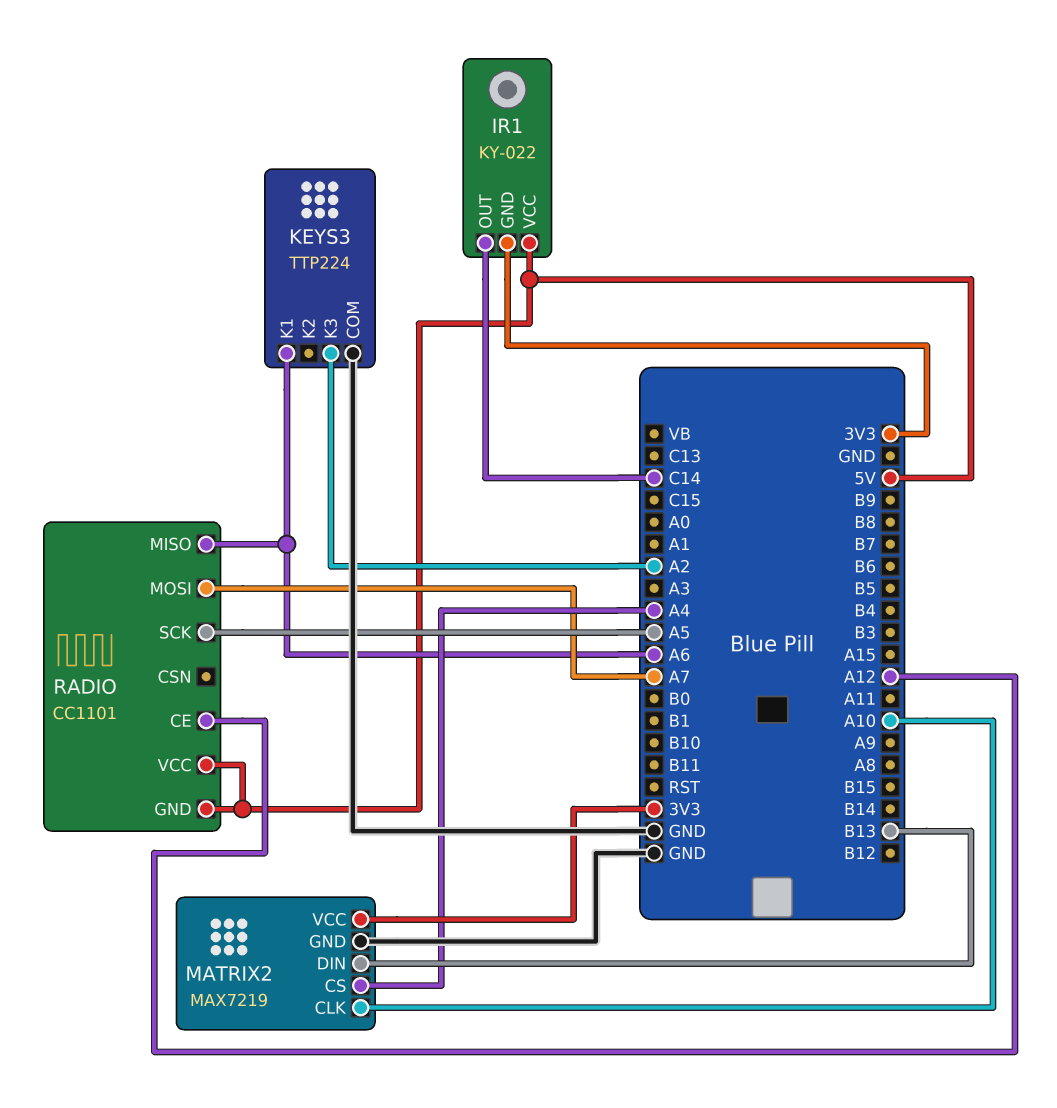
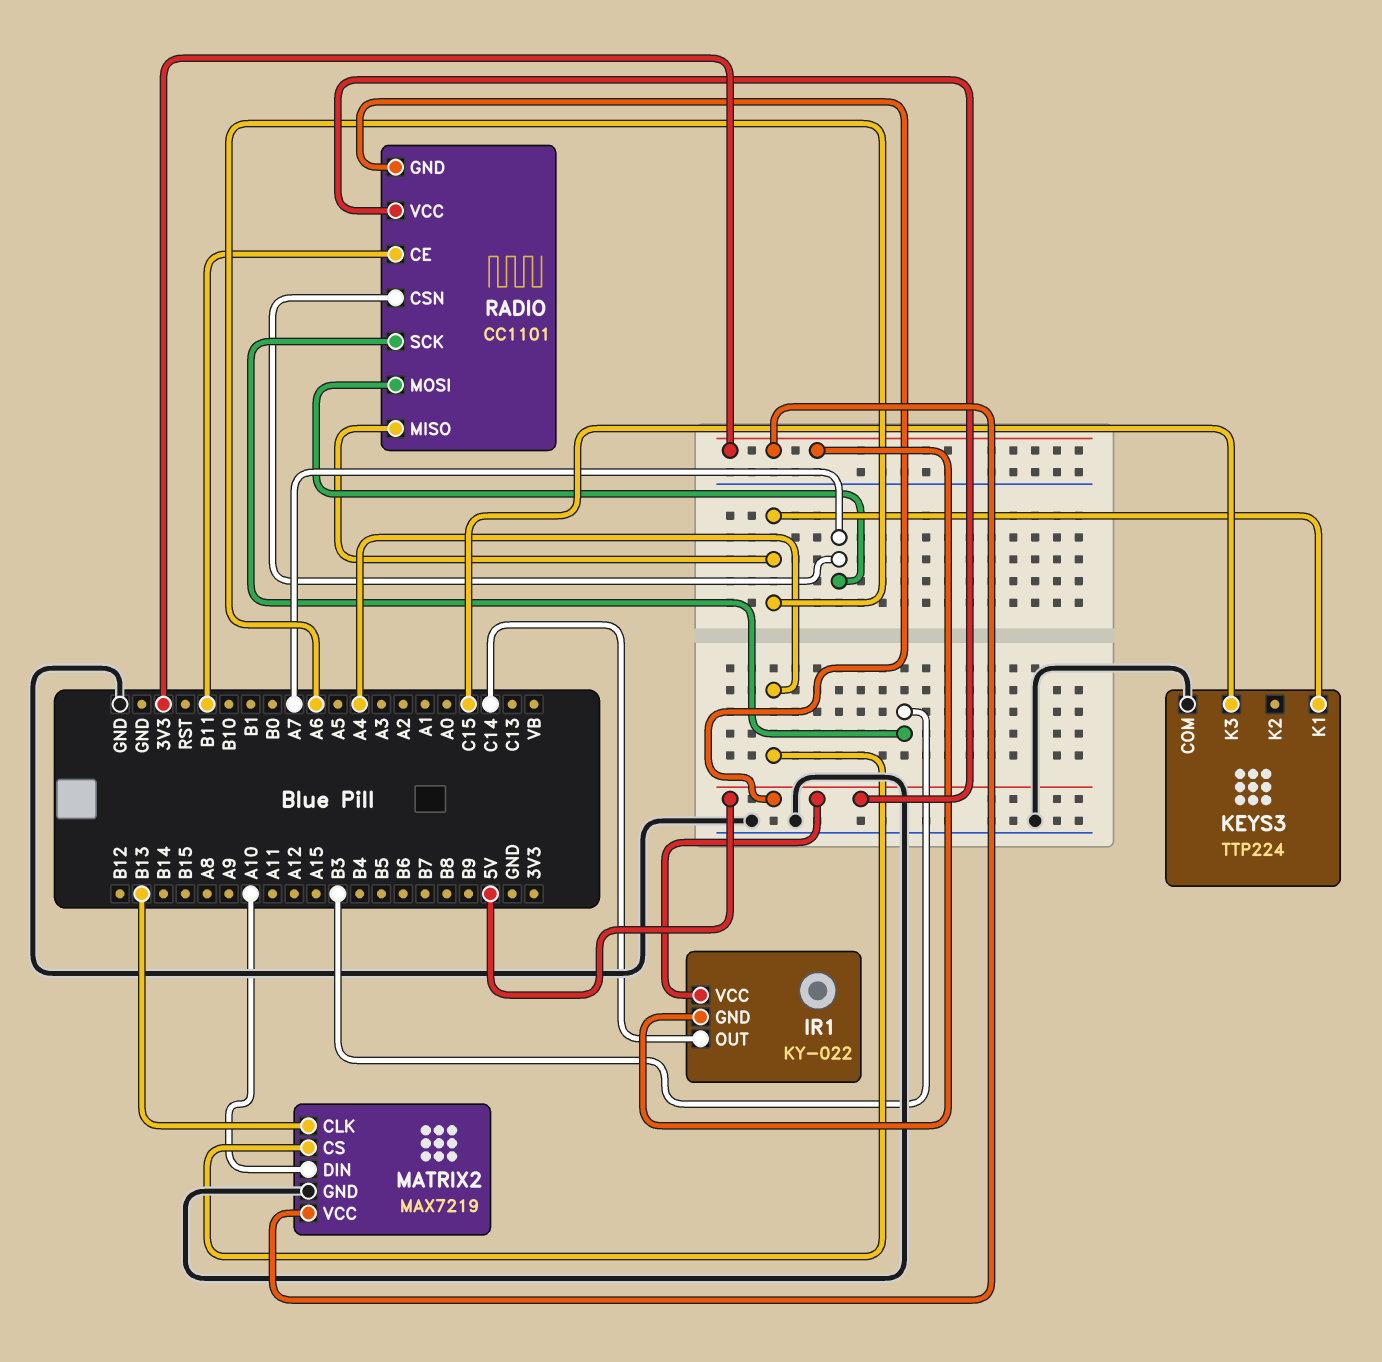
KEYS3 pin K3: A2 -> C15
MATRIX2 pin CLK: A10 -> B13
MATRIX2 pin DIN: B13 -> A10
RADIO pin CE: A12 -> B11
RADIO pin CSN: none -> A7
RADIO pin SCK: A5 -> B3

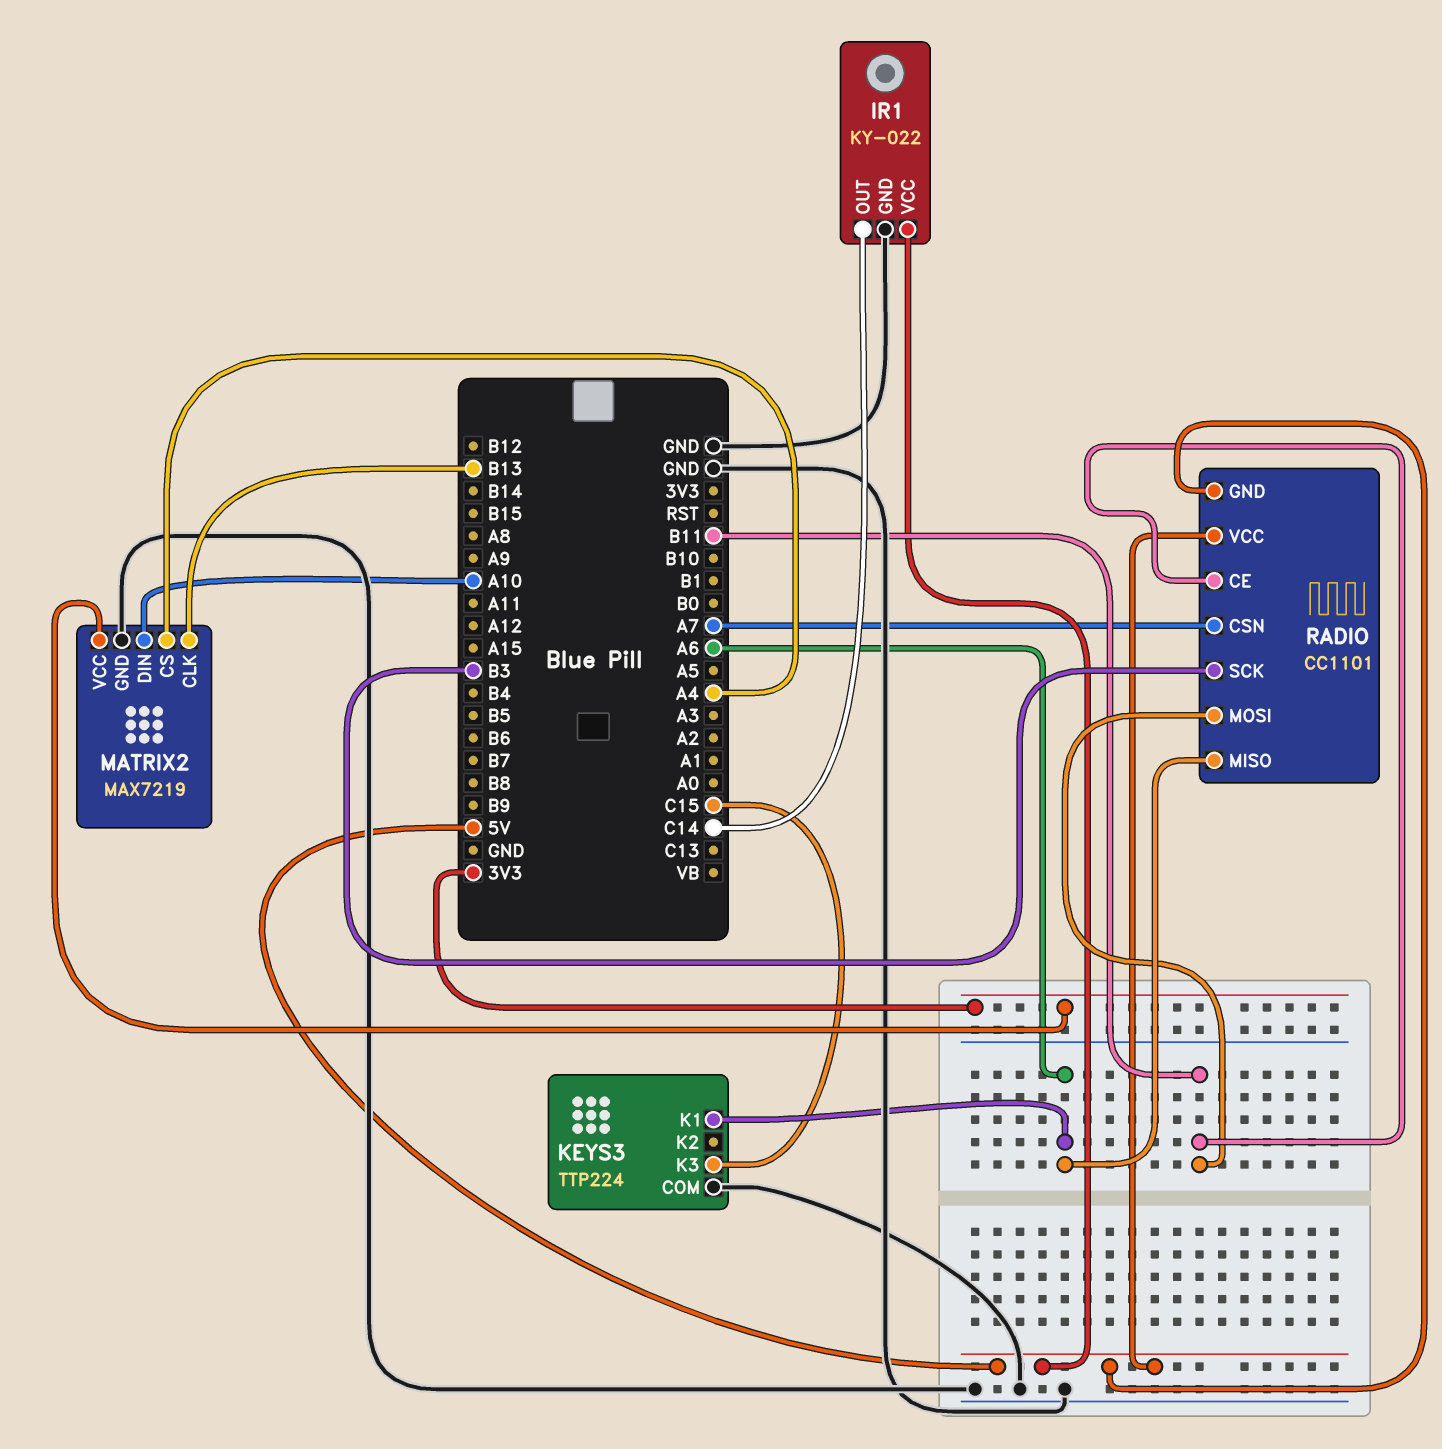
IR1 pin GND: 3V3 -> GND
RADIO pin MOSI: A7 -> B11

